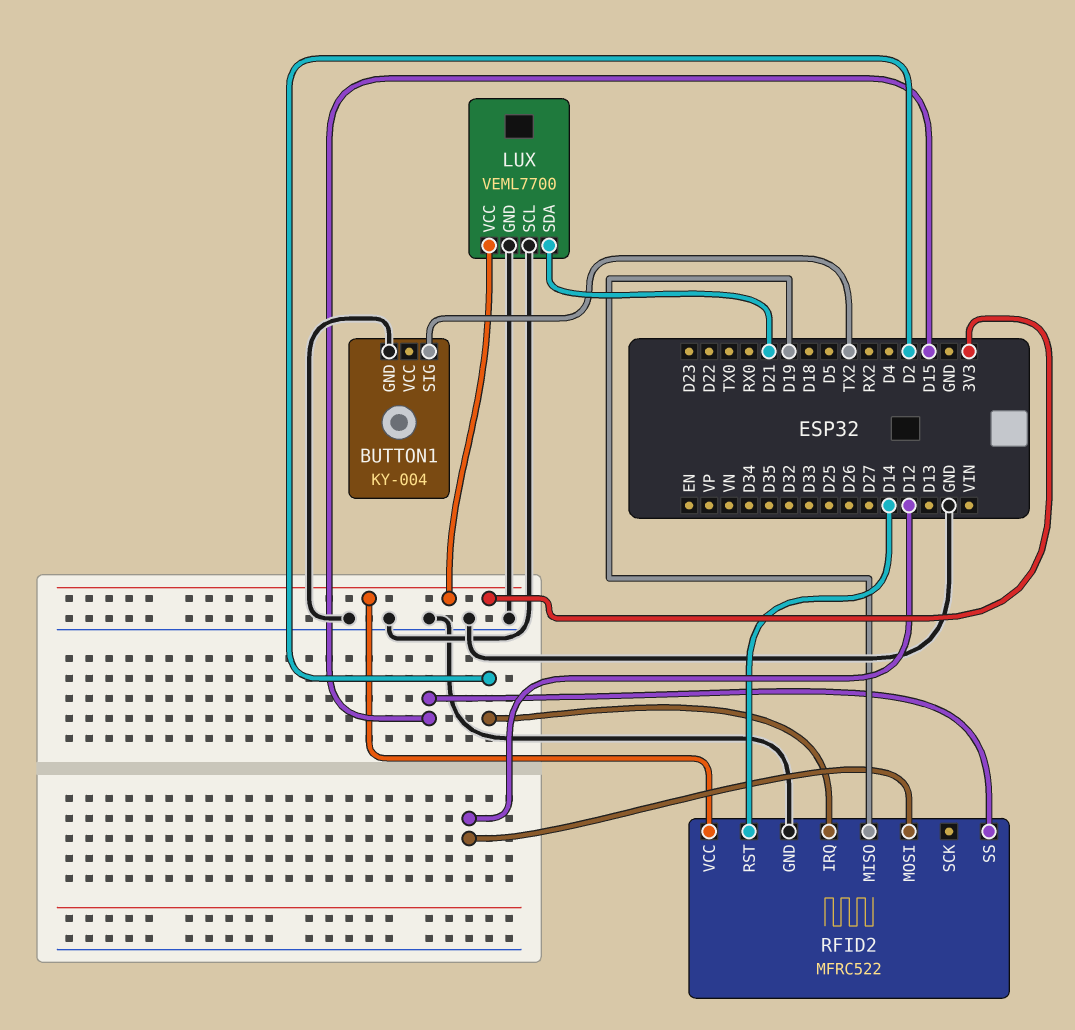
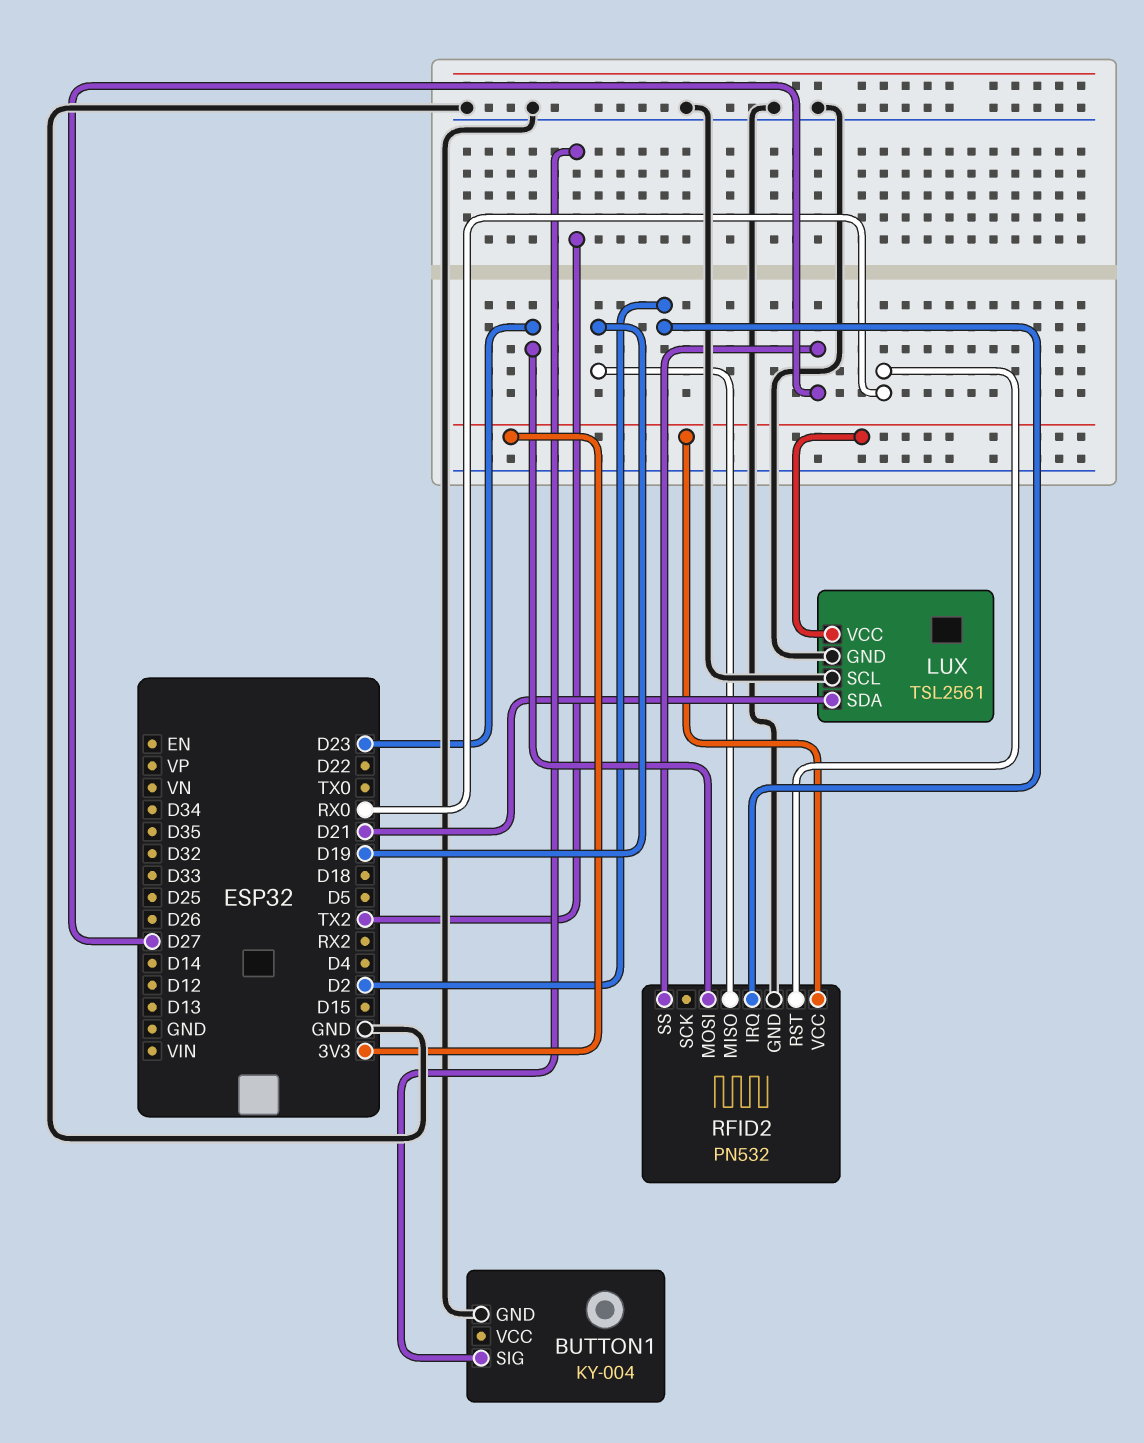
LUX: VEML7700 -> TSL2561
RFID2: MFRC522 -> PN532
RFID2 pin MOSI: D12 -> D23
RFID2 pin RST: D14 -> RX0
RFID2 pin SS: D15 -> D27

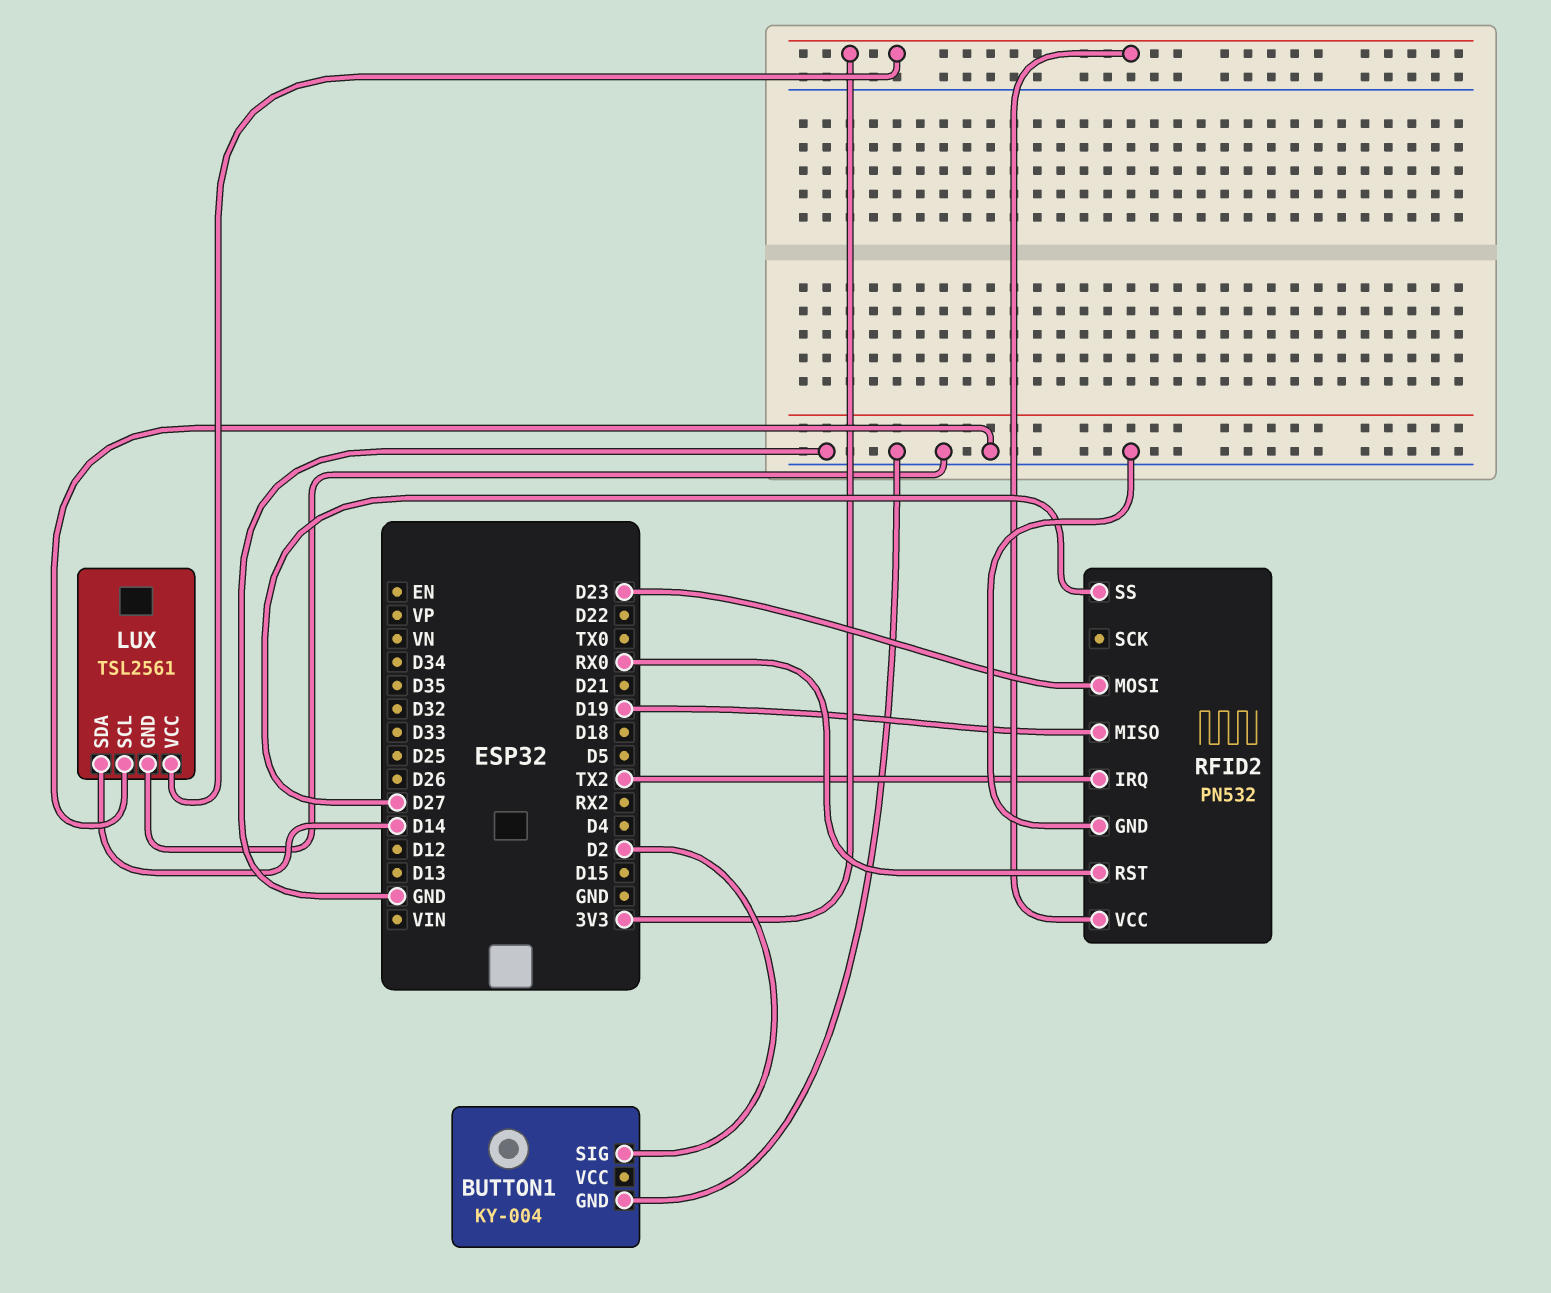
BUTTON1 pin SIG: TX2 -> D2
LUX pin SDA: D21 -> D14
RFID2 pin IRQ: D2 -> TX2

